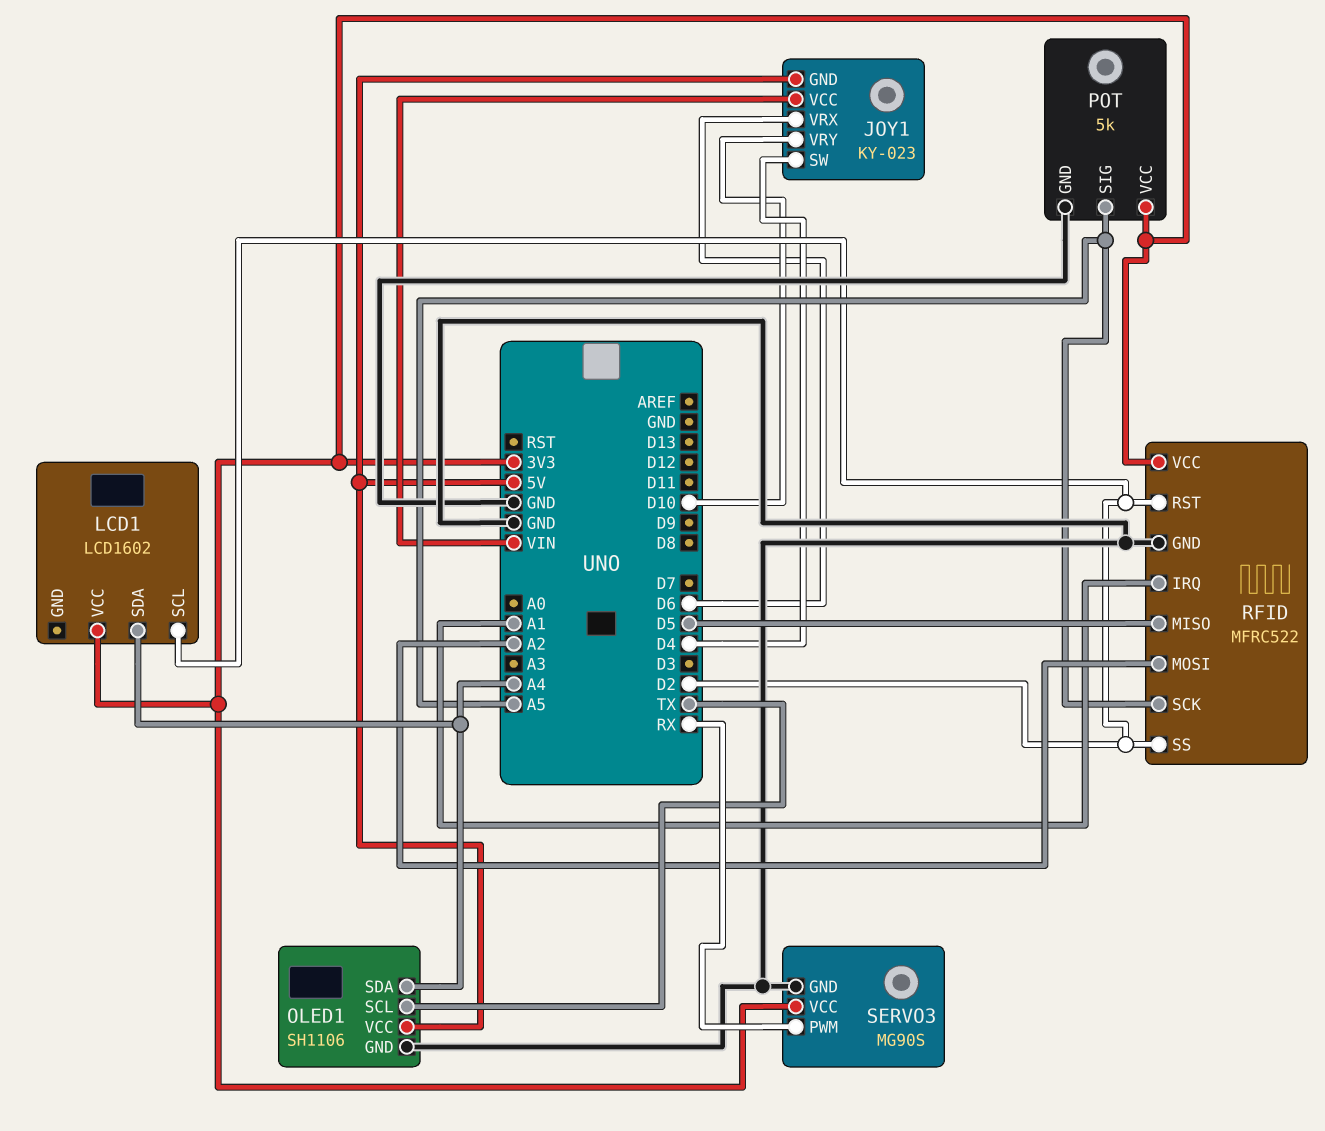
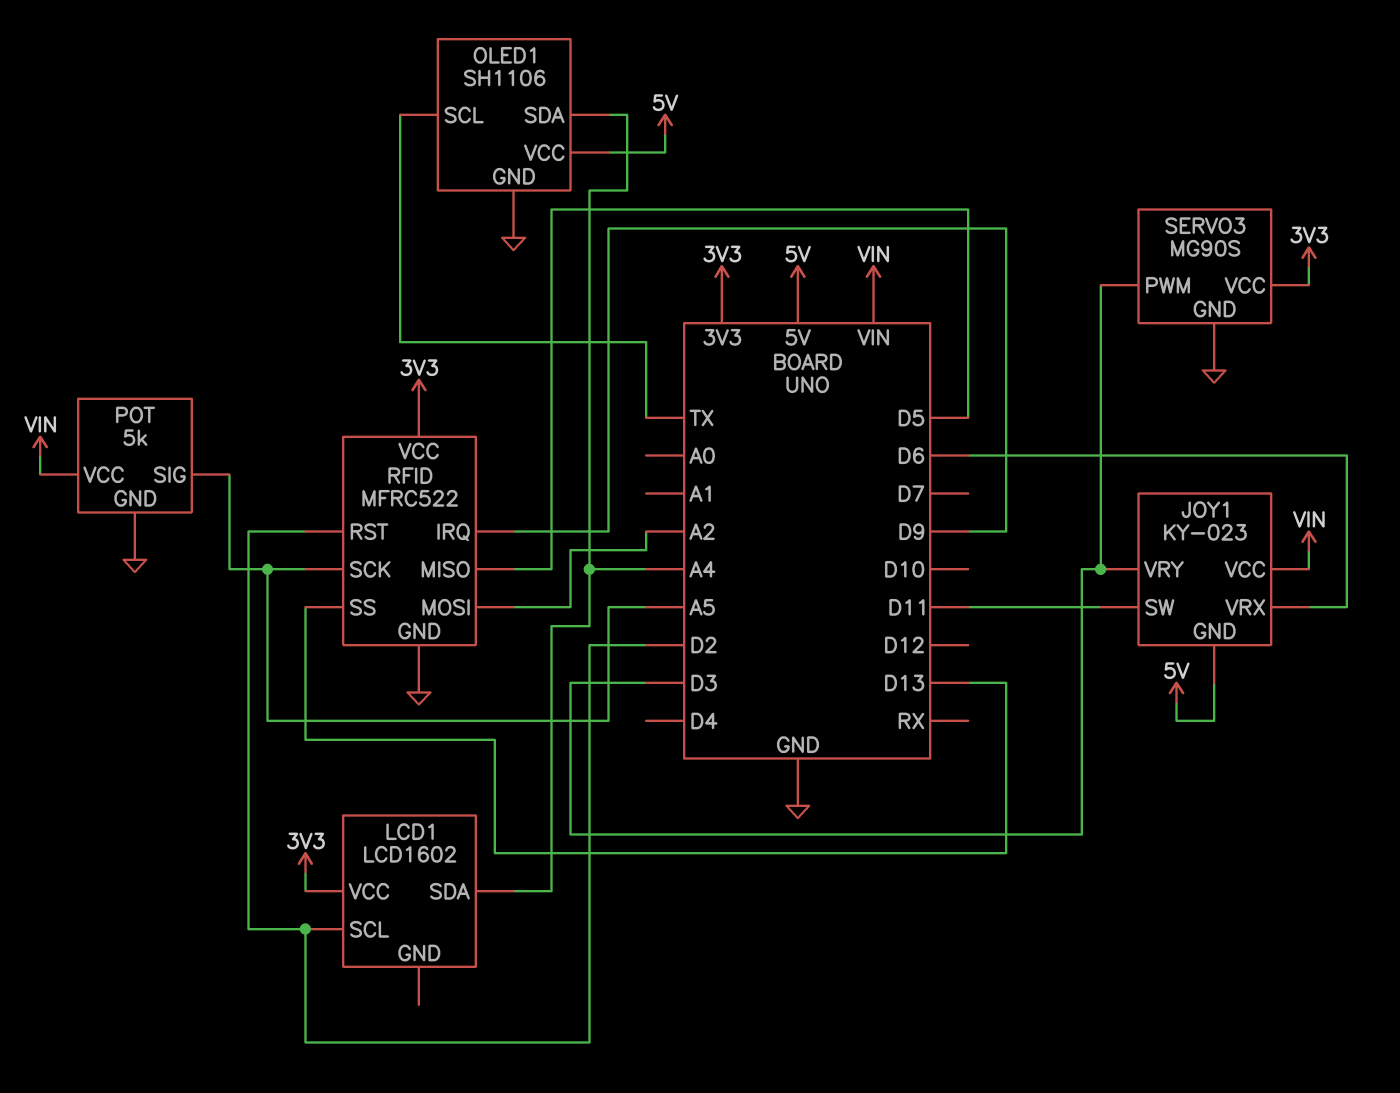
JOY1 pin SW: D4 -> D11
JOY1 pin VRY: D10 -> D3
POT pin VCC: 3V3 -> VIN
RFID pin IRQ: A1 -> D9
RFID pin SS: D2 -> D13
SERVO3 pin PWM: RX -> D3

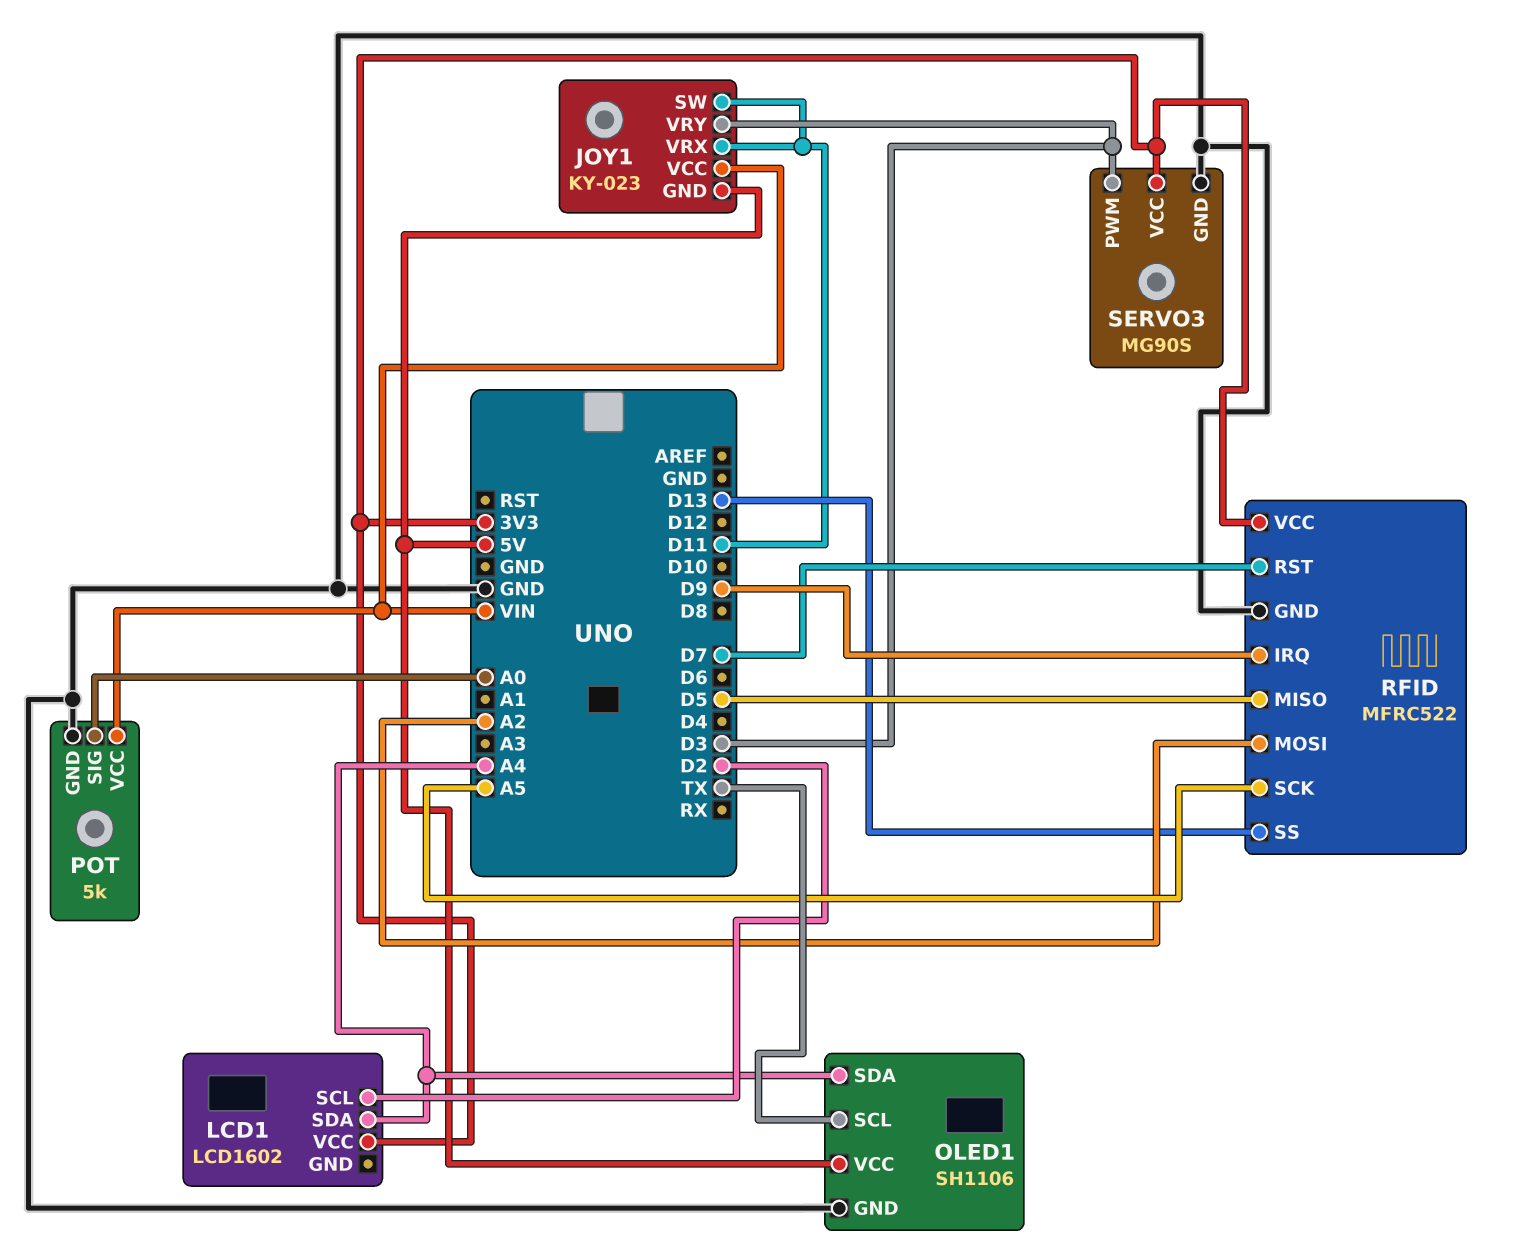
JOY1 pin VRX: D6 -> D11
POT pin SIG: A5 -> A0
RFID pin RST: D2 -> D7

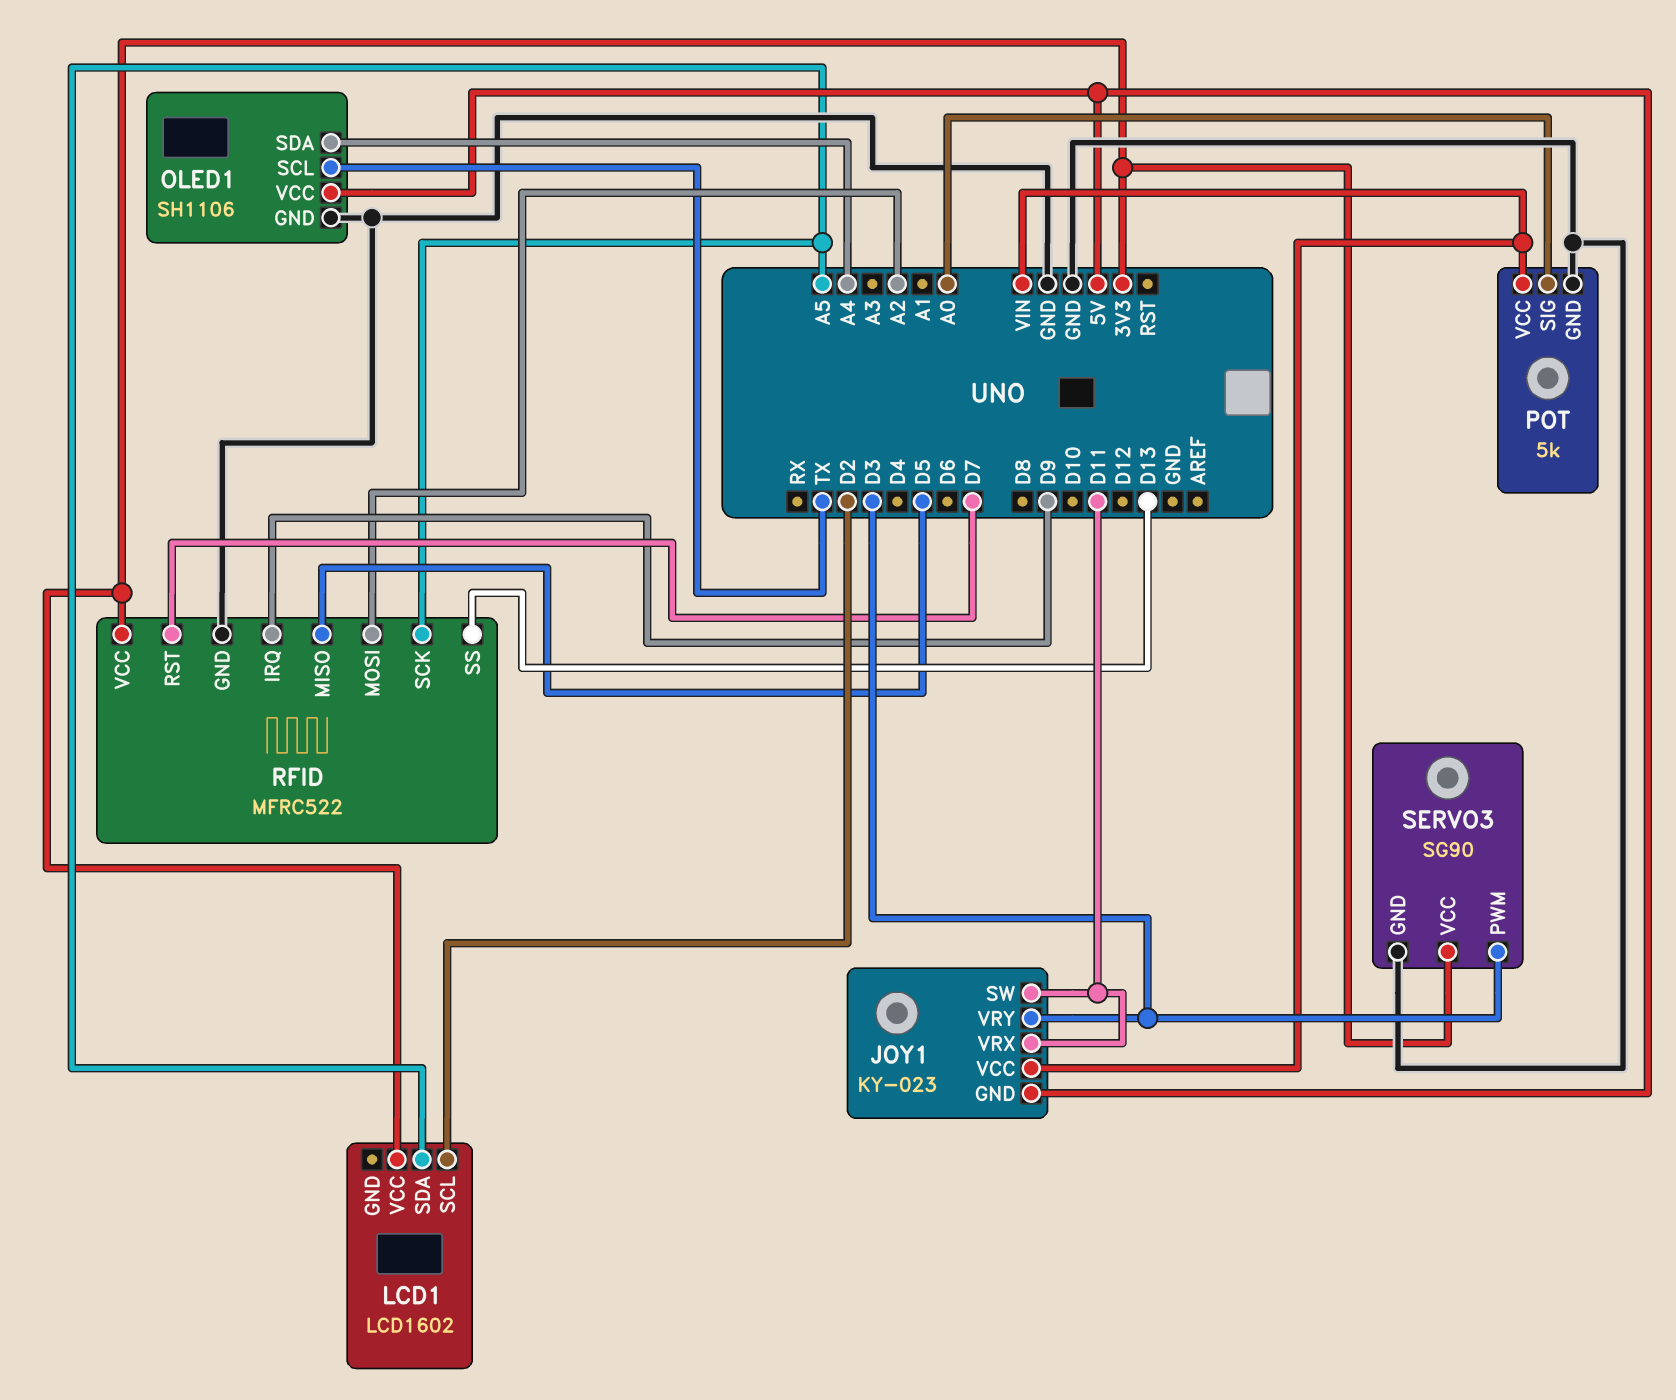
LCD1 pin SDA: A4 -> A5
SERVO3: MG90S -> SG90

